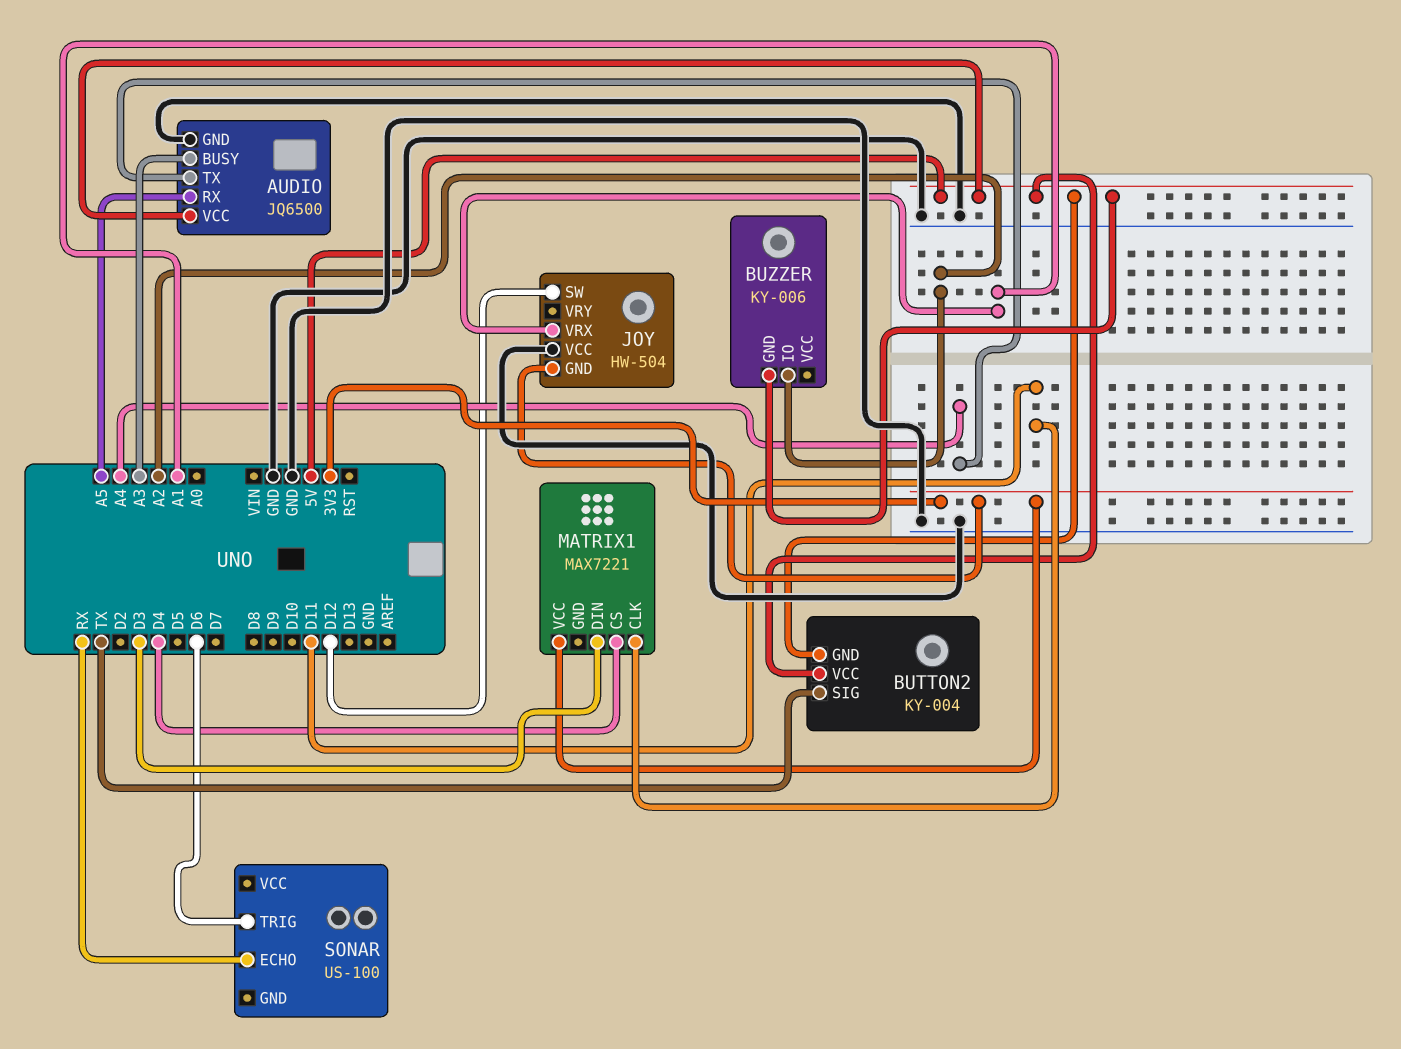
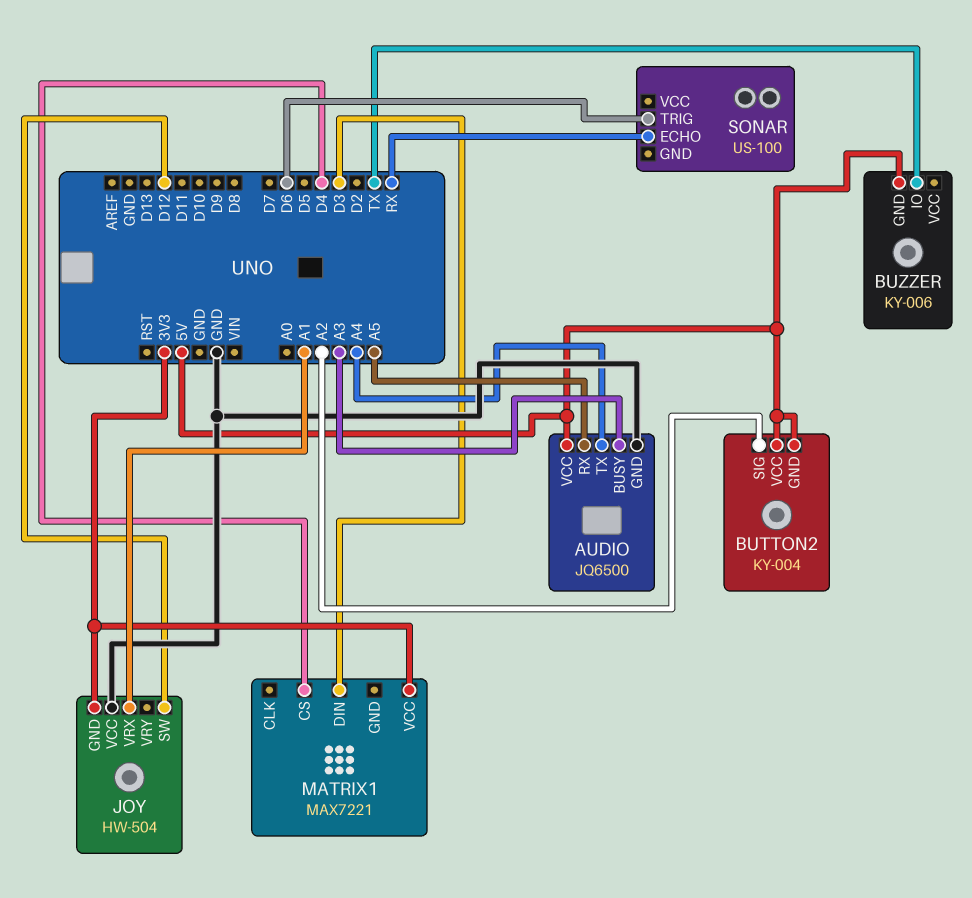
BUTTON2 pin SIG: TX -> A2
BUZZER pin IO: A2 -> TX
MATRIX1 pin CLK: D11 -> none

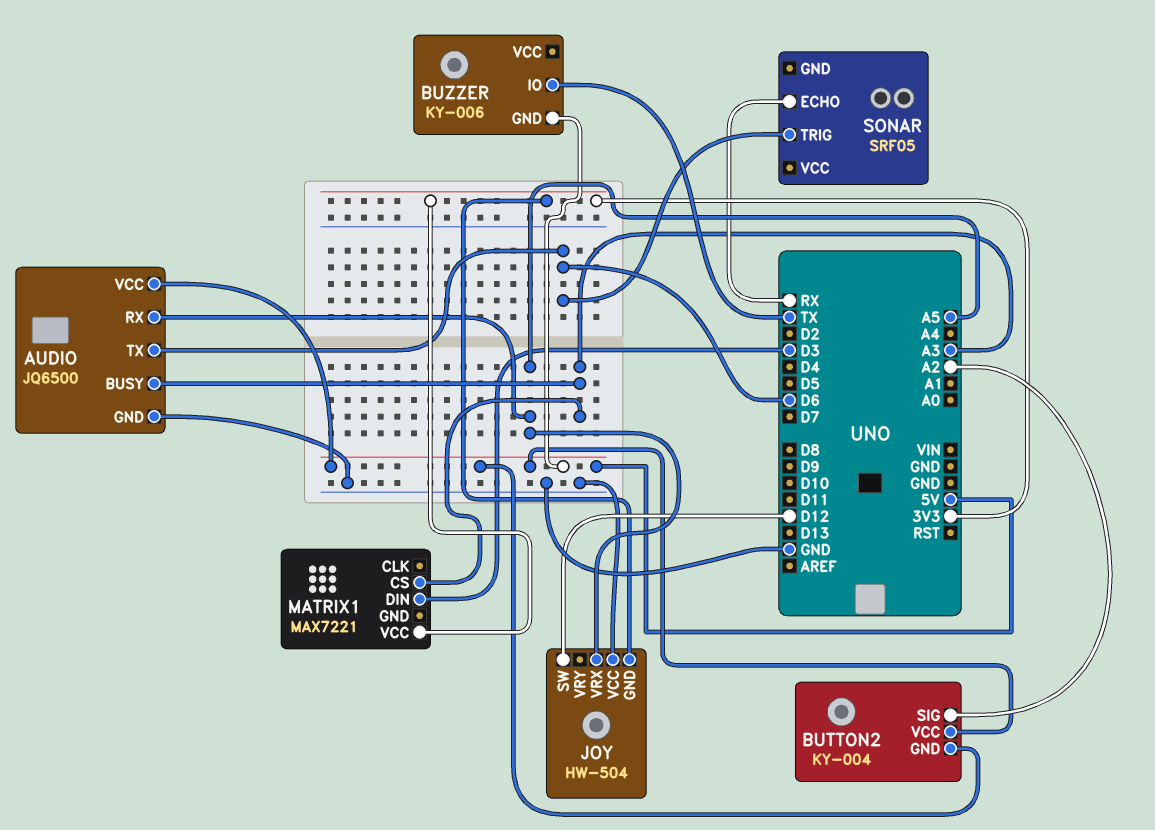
AUDIO pin TX: A4 -> D6
JOY pin VRX: A1 -> A5
MATRIX1 pin CS: D4 -> A3
SONAR: US-100 -> SRF05

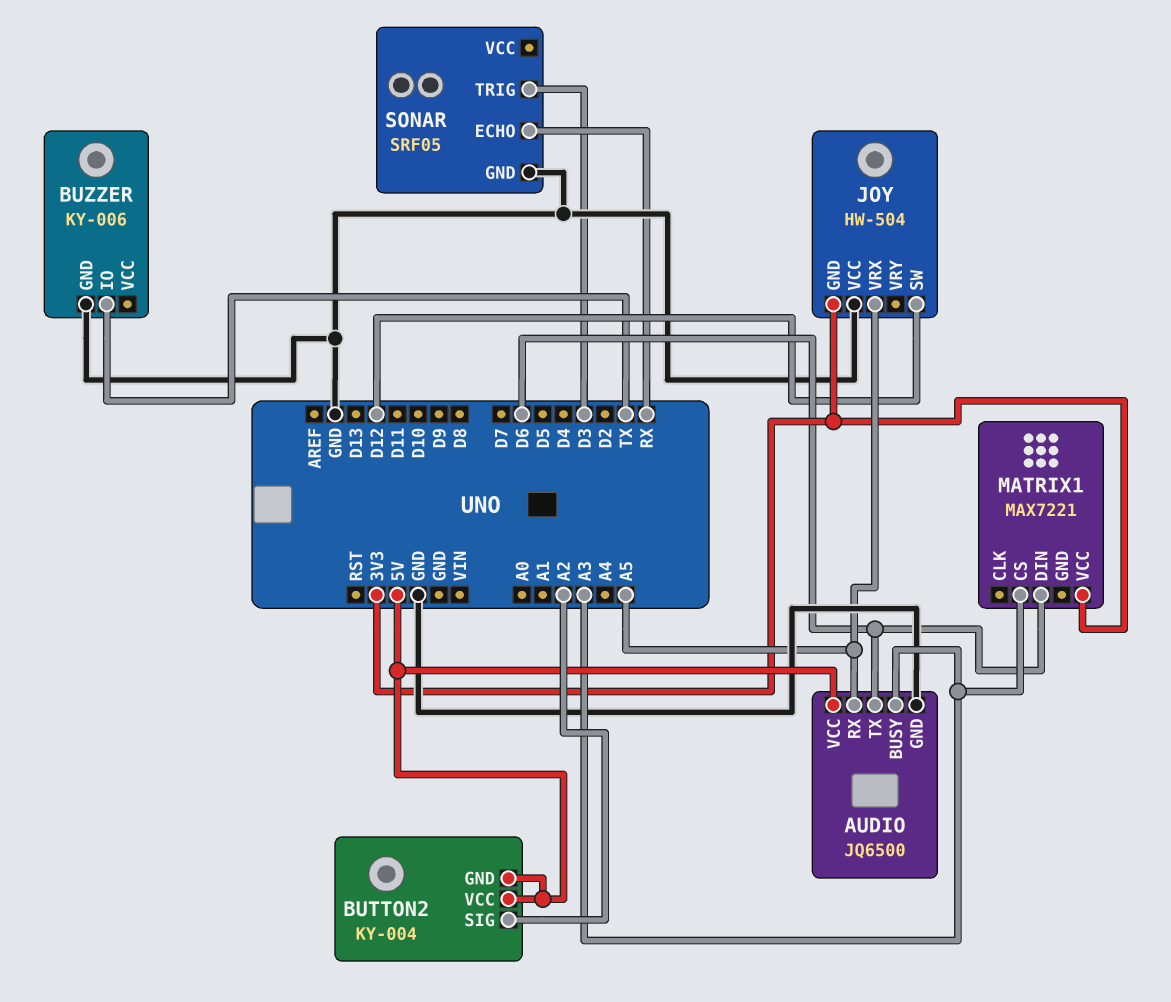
BUZZER pin GND: 5V -> GND
MATRIX1 pin DIN: D3 -> D6
SONAR pin GND: none -> GND
SONAR pin TRIG: D6 -> D3

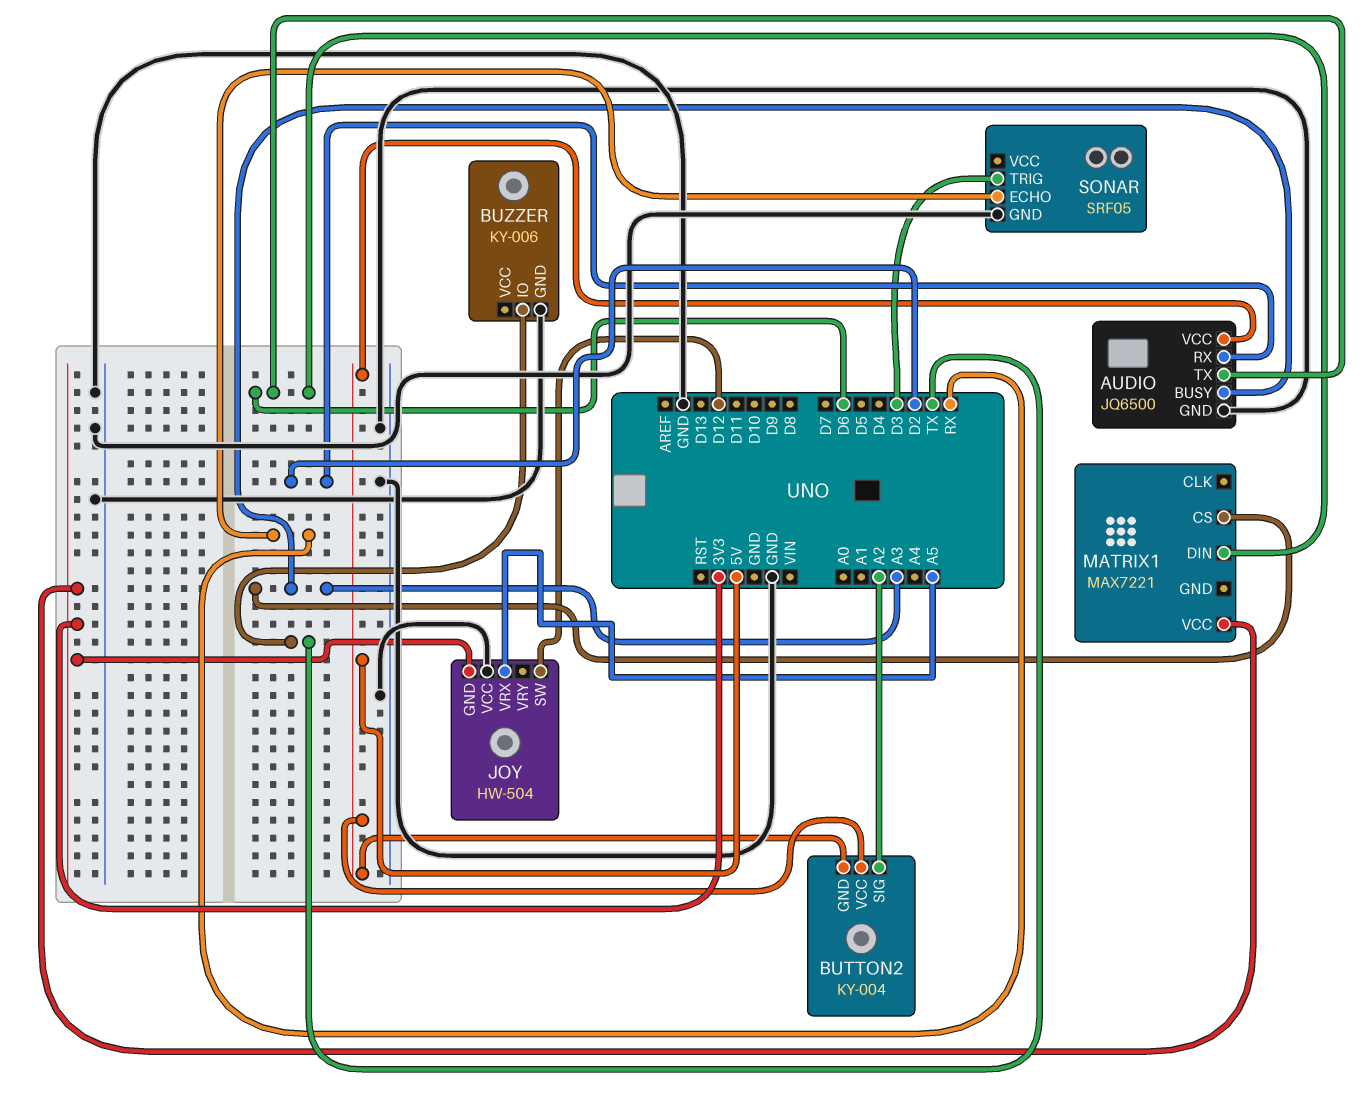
AUDIO pin RX: A5 -> D2

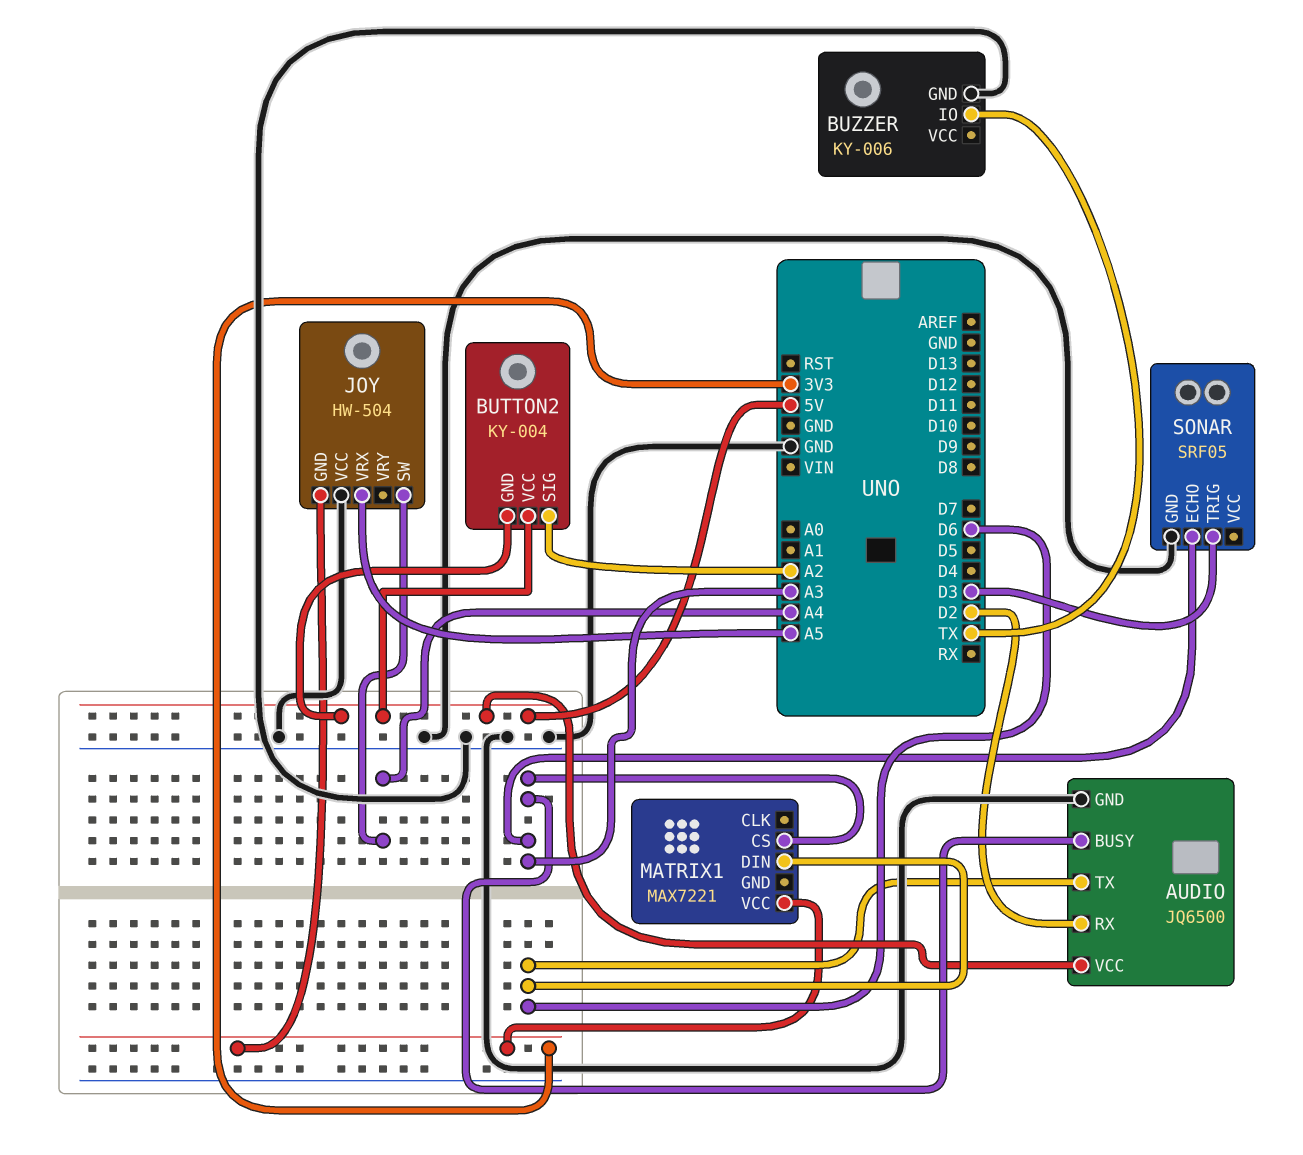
JOY pin SW: D12 -> A4
SONAR pin ECHO: RX -> A3

